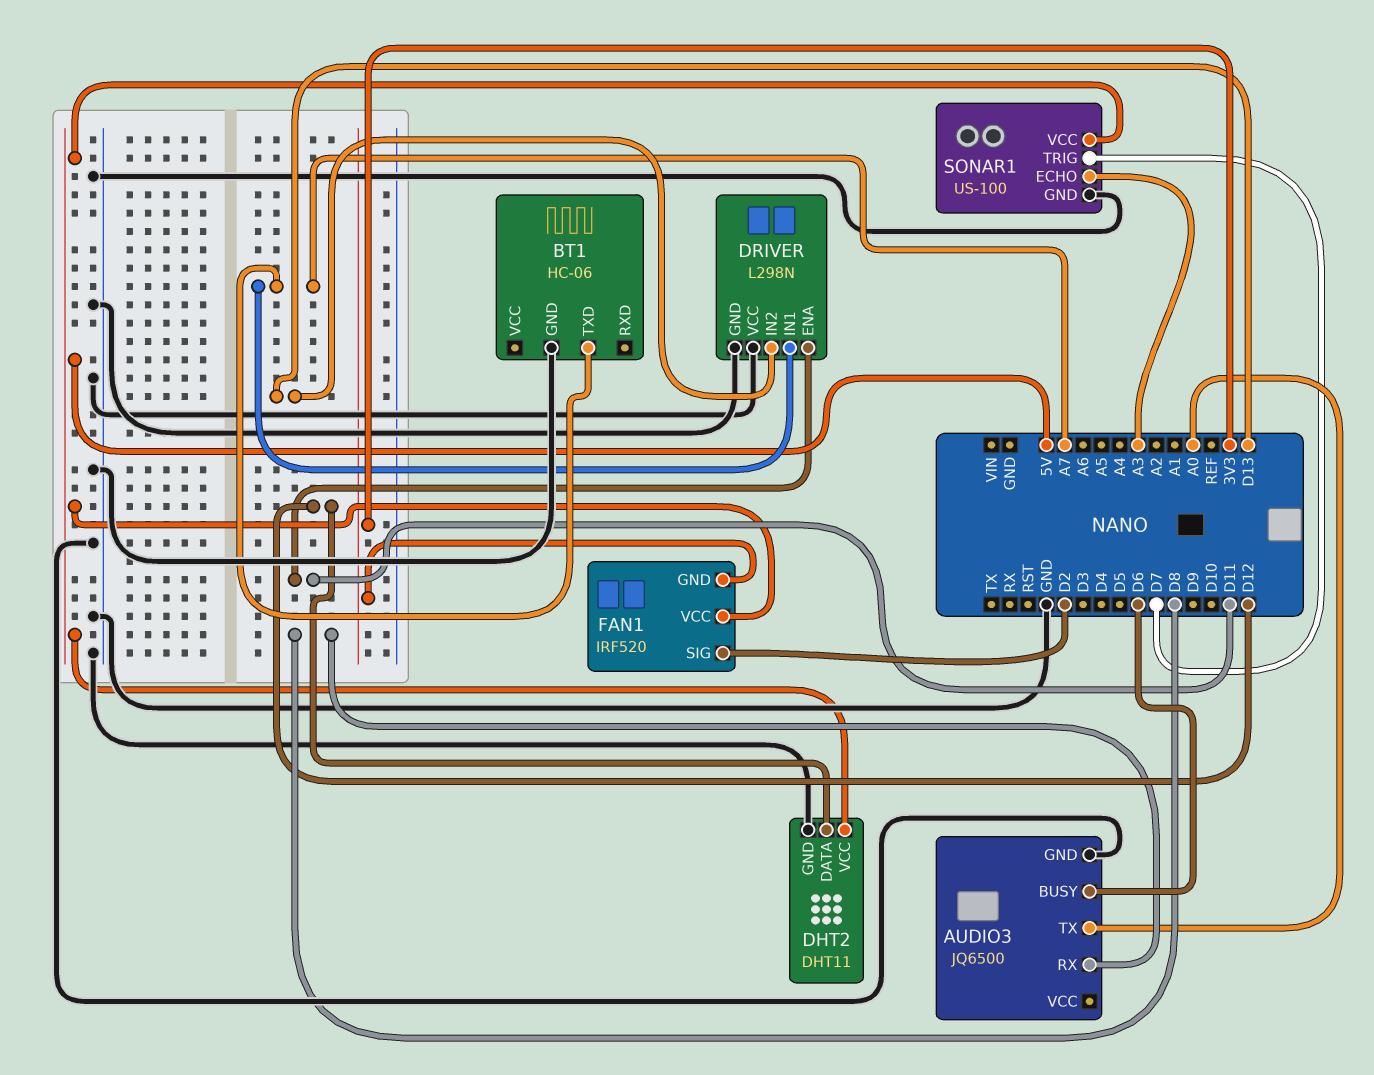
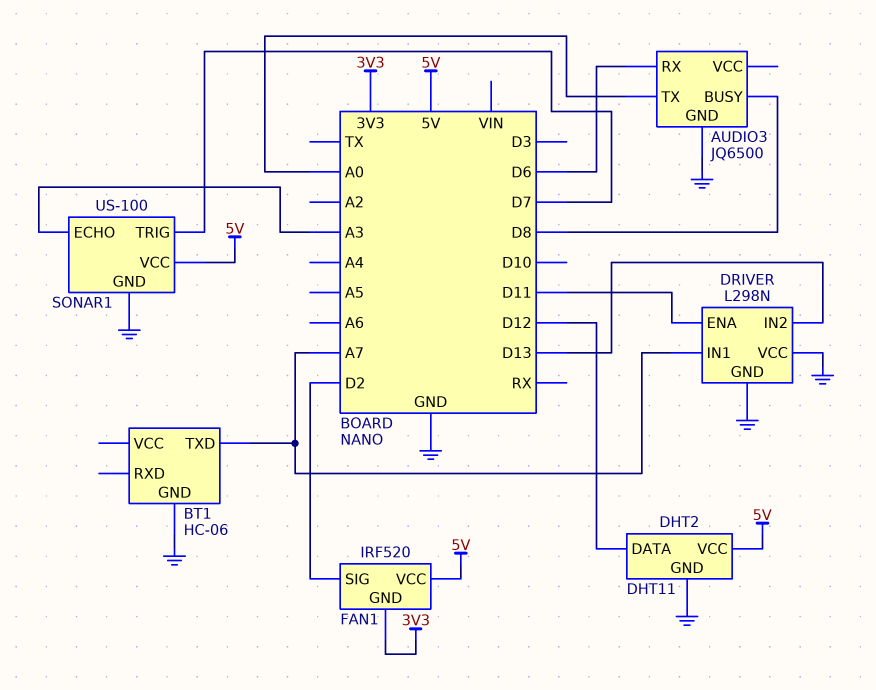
AUDIO3 pin BUSY: D6 -> D8
AUDIO3 pin RX: D8 -> D6

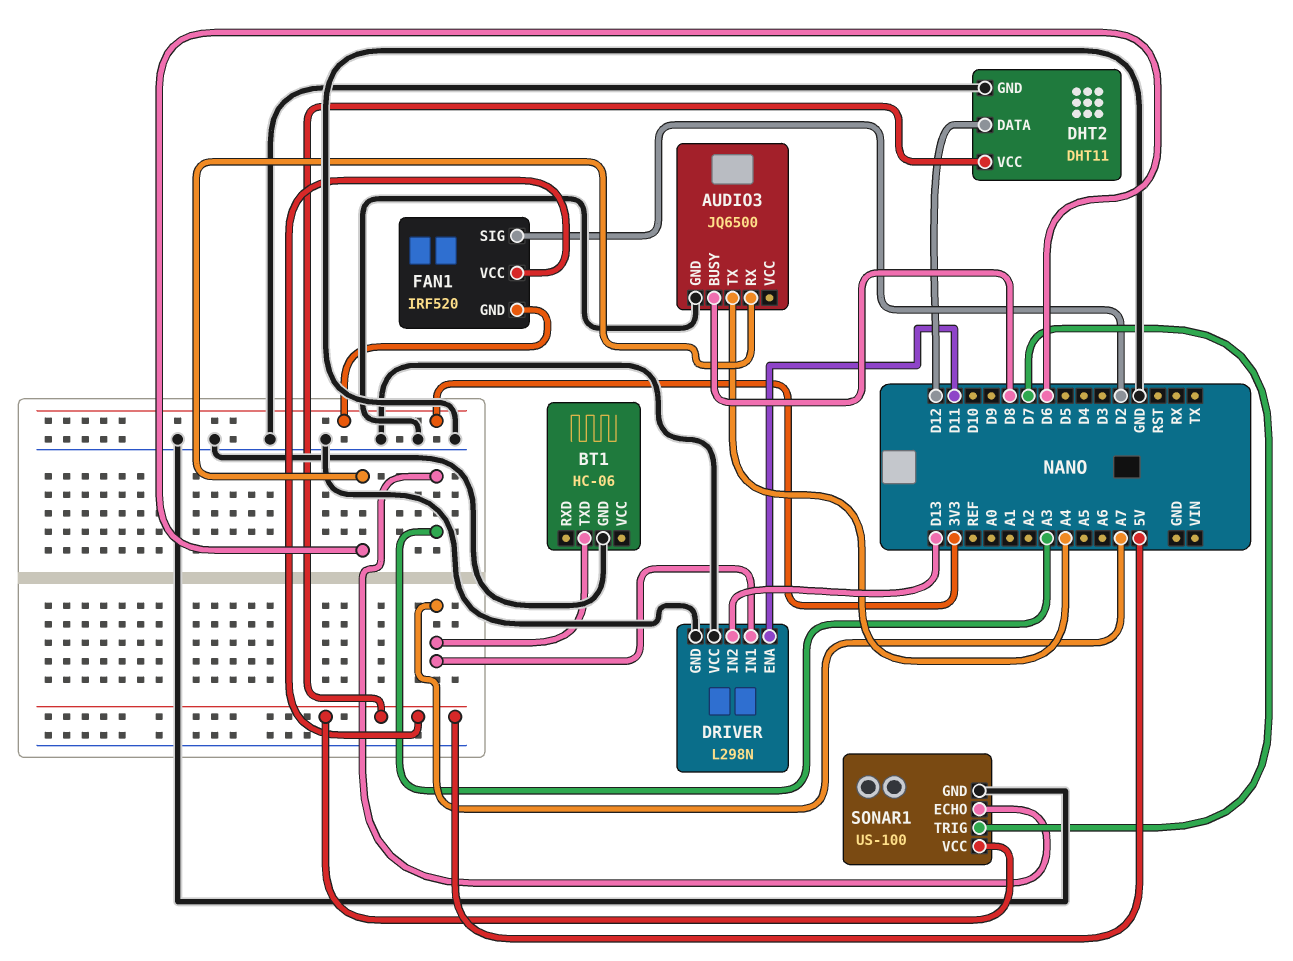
AUDIO3 pin TX: A0 -> A4

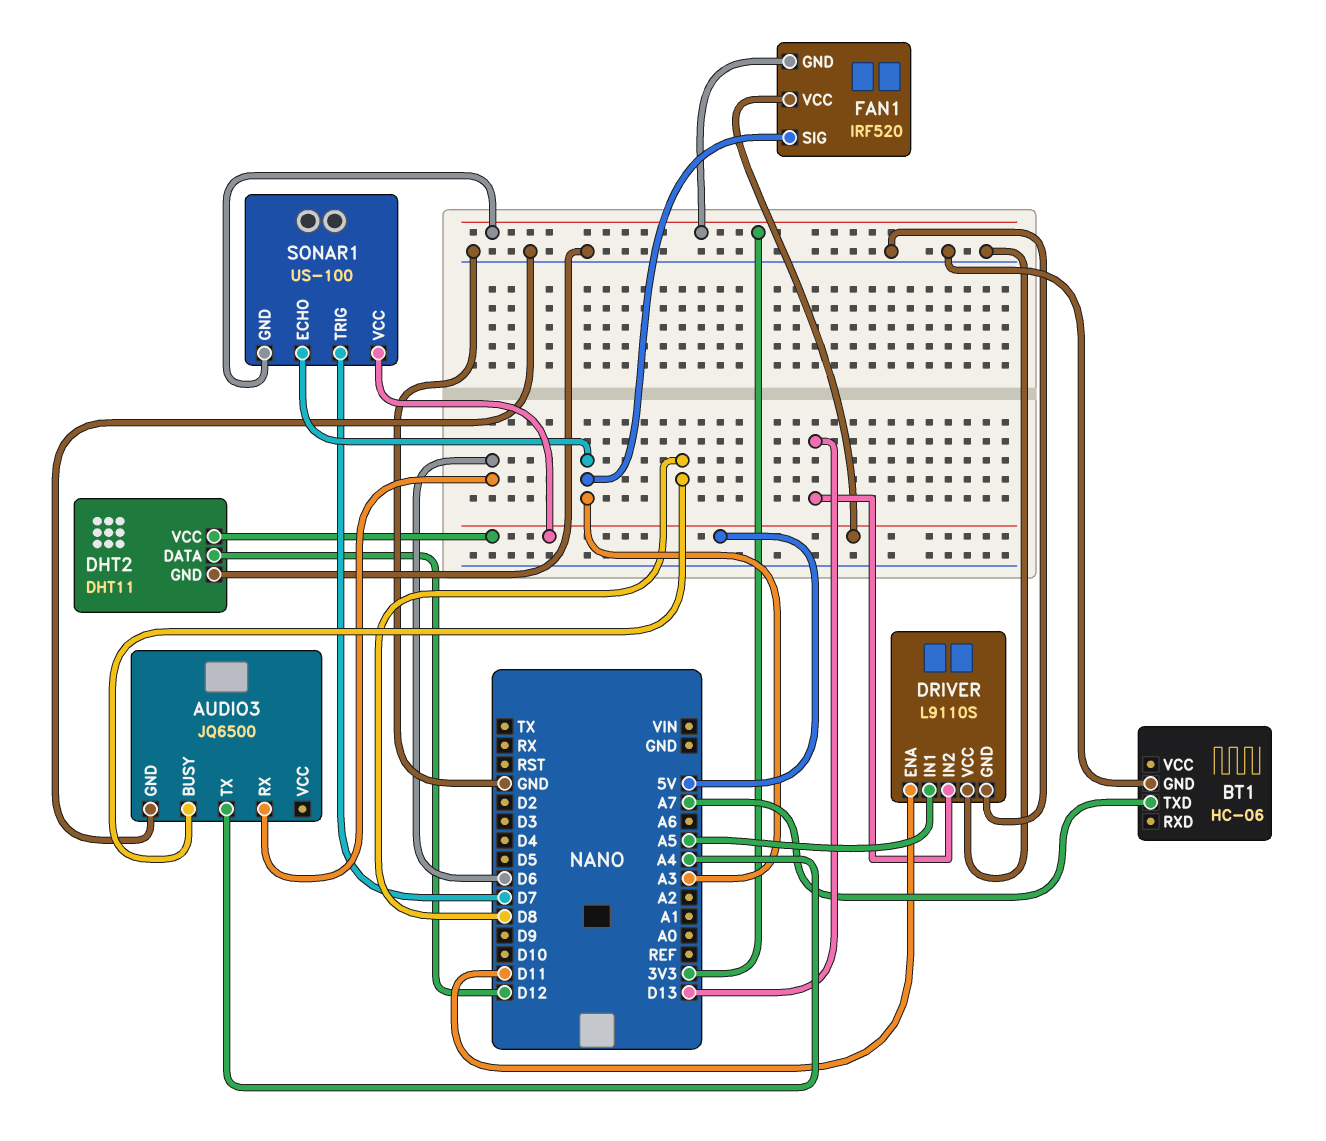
DRIVER: L298N -> L9110S
DRIVER pin IN1: A7 -> A5
FAN1 pin SIG: D2 -> A3
SONAR1 pin GND: GND -> 3V3

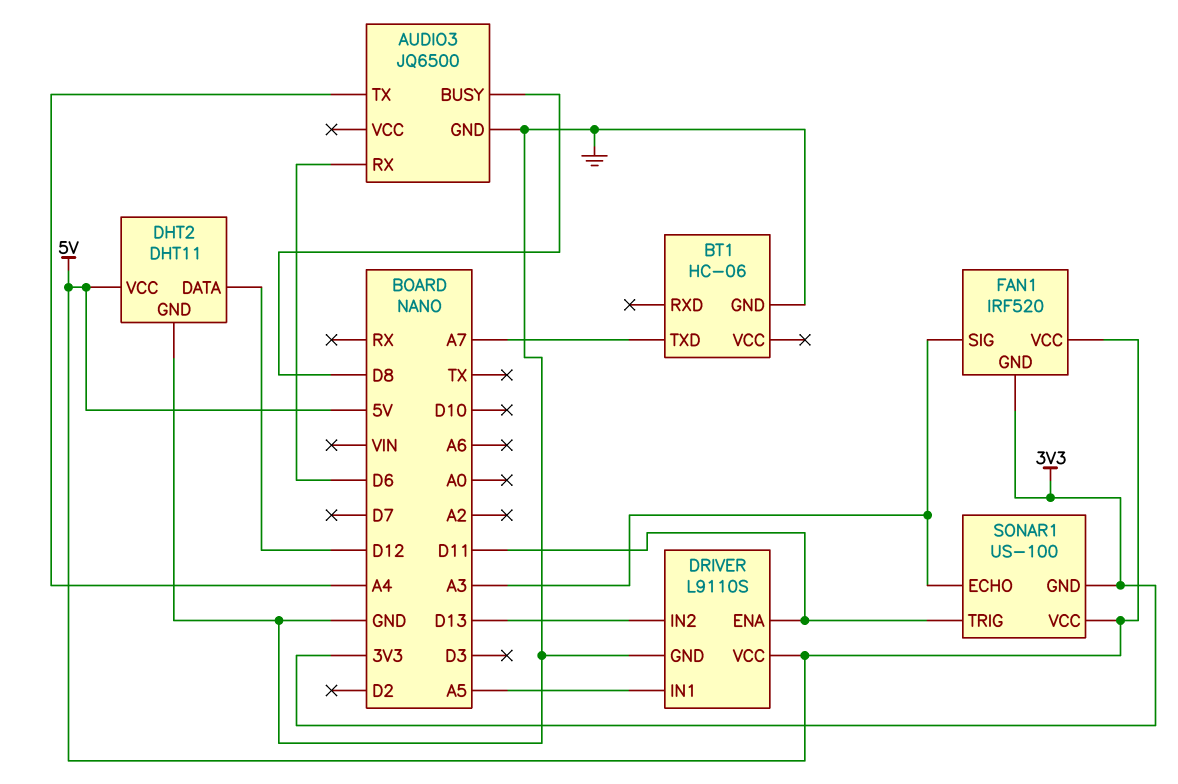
DRIVER pin VCC: GND -> 5V
SONAR1 pin TRIG: D7 -> D11

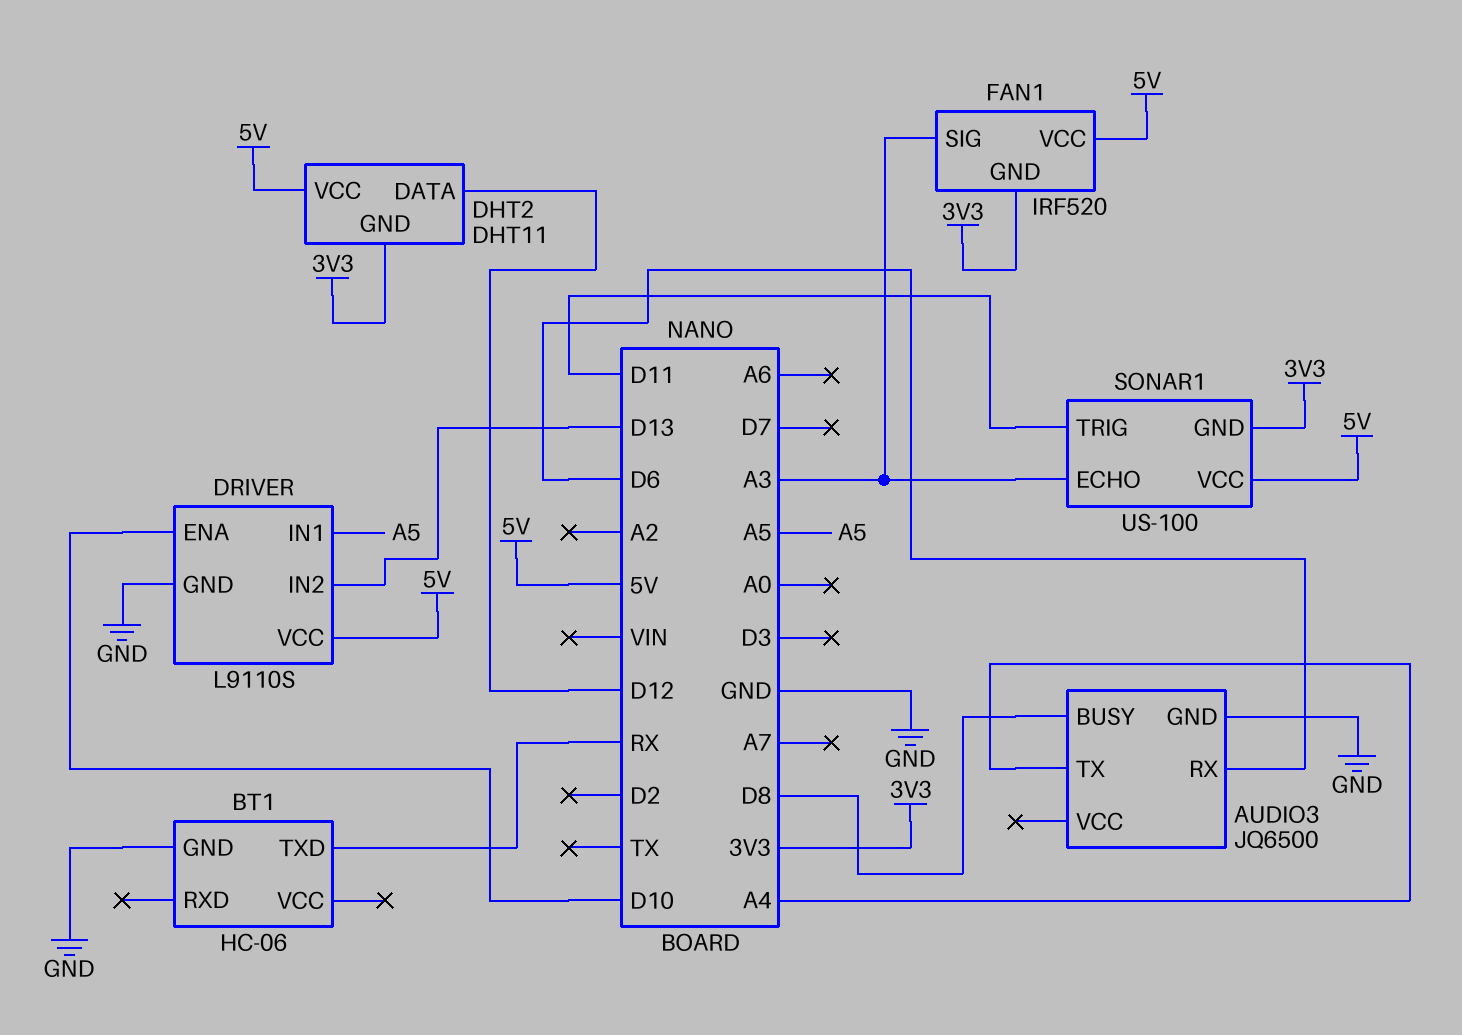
BT1 pin TXD: A7 -> RX
DHT2 pin GND: GND -> 3V3
DRIVER pin ENA: D11 -> D10

